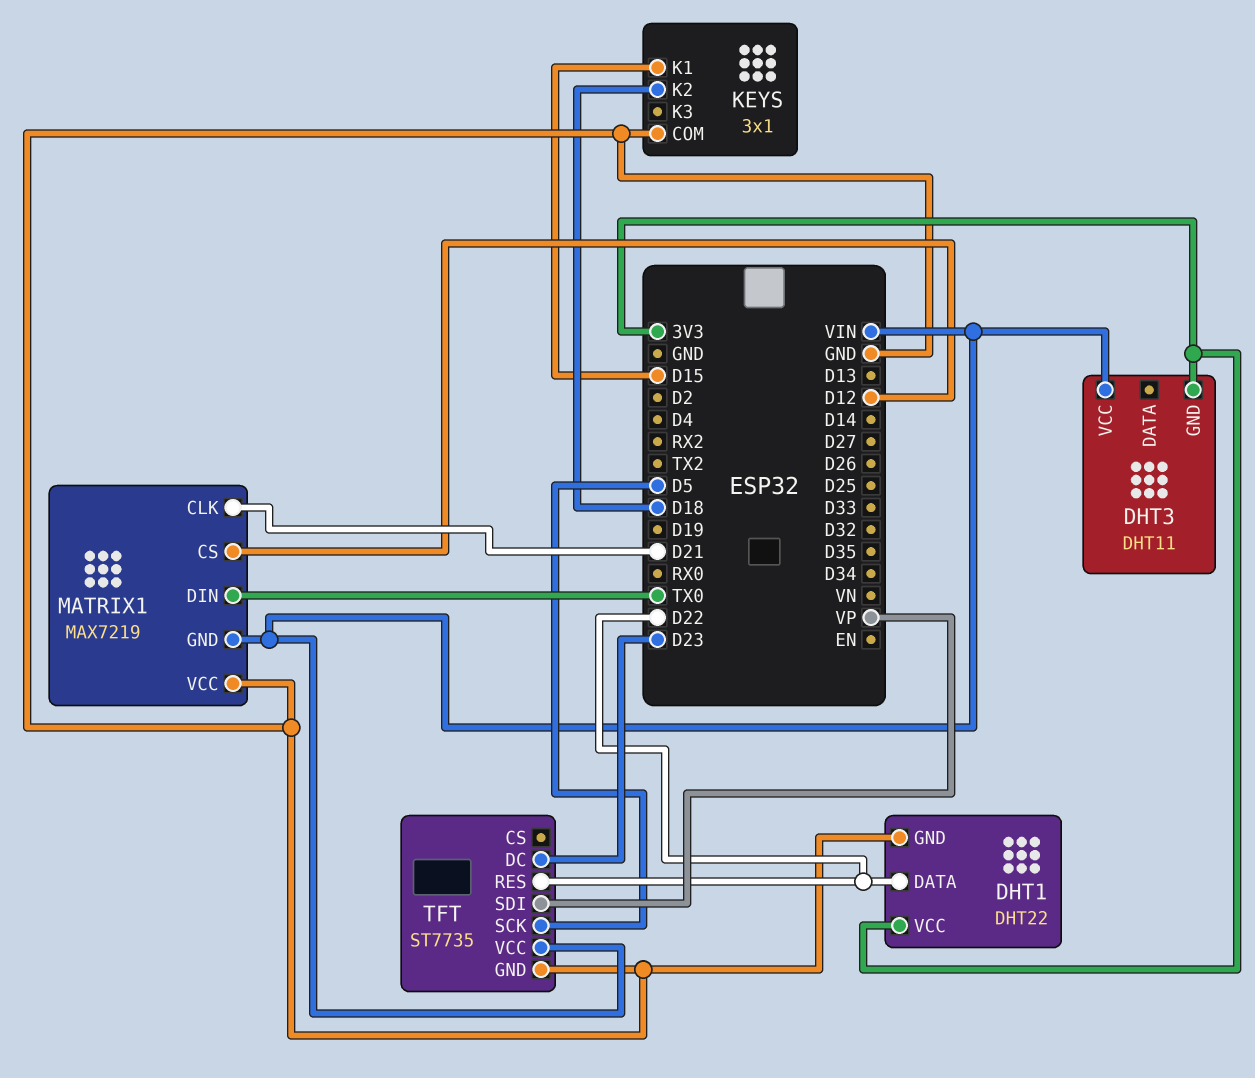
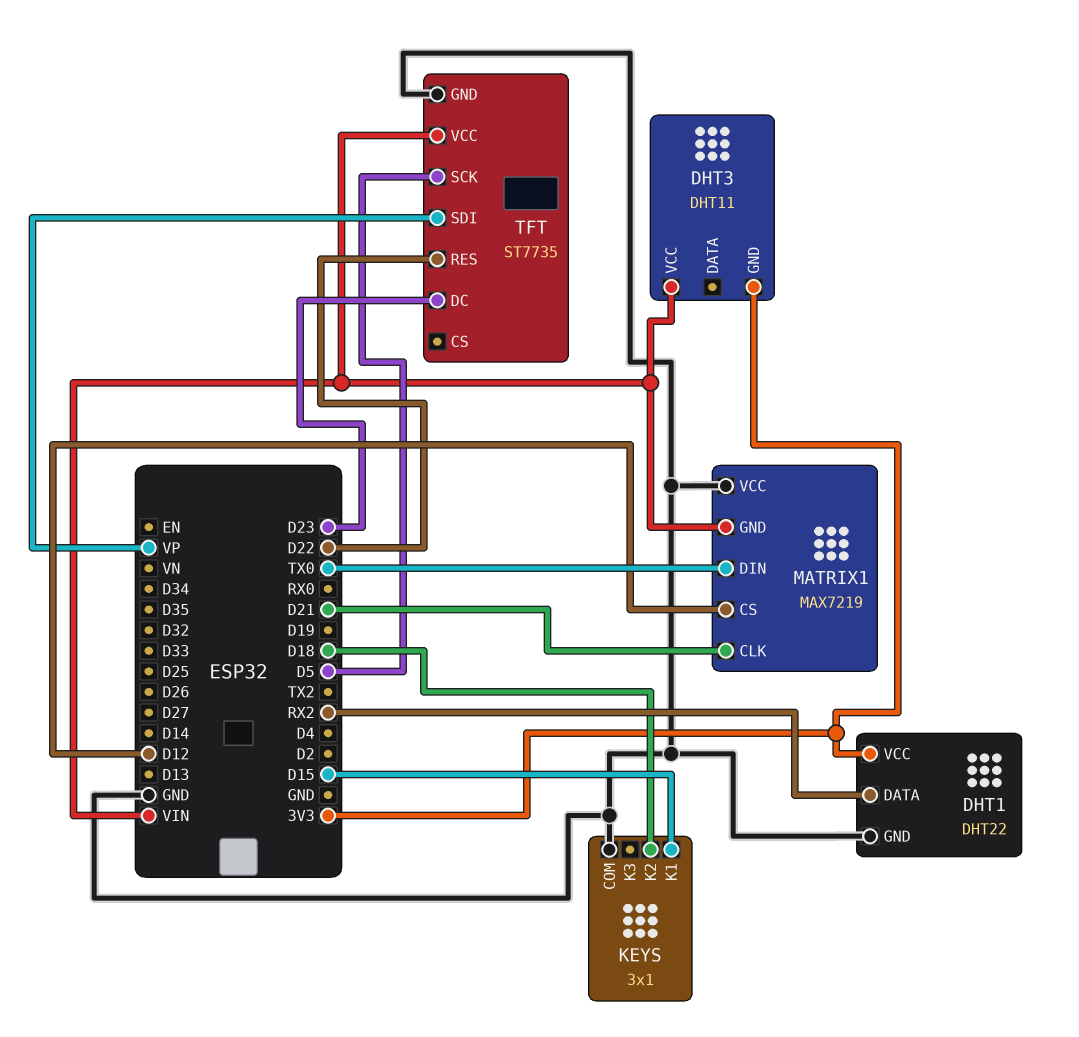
DHT1 pin DATA: D22 -> RX2

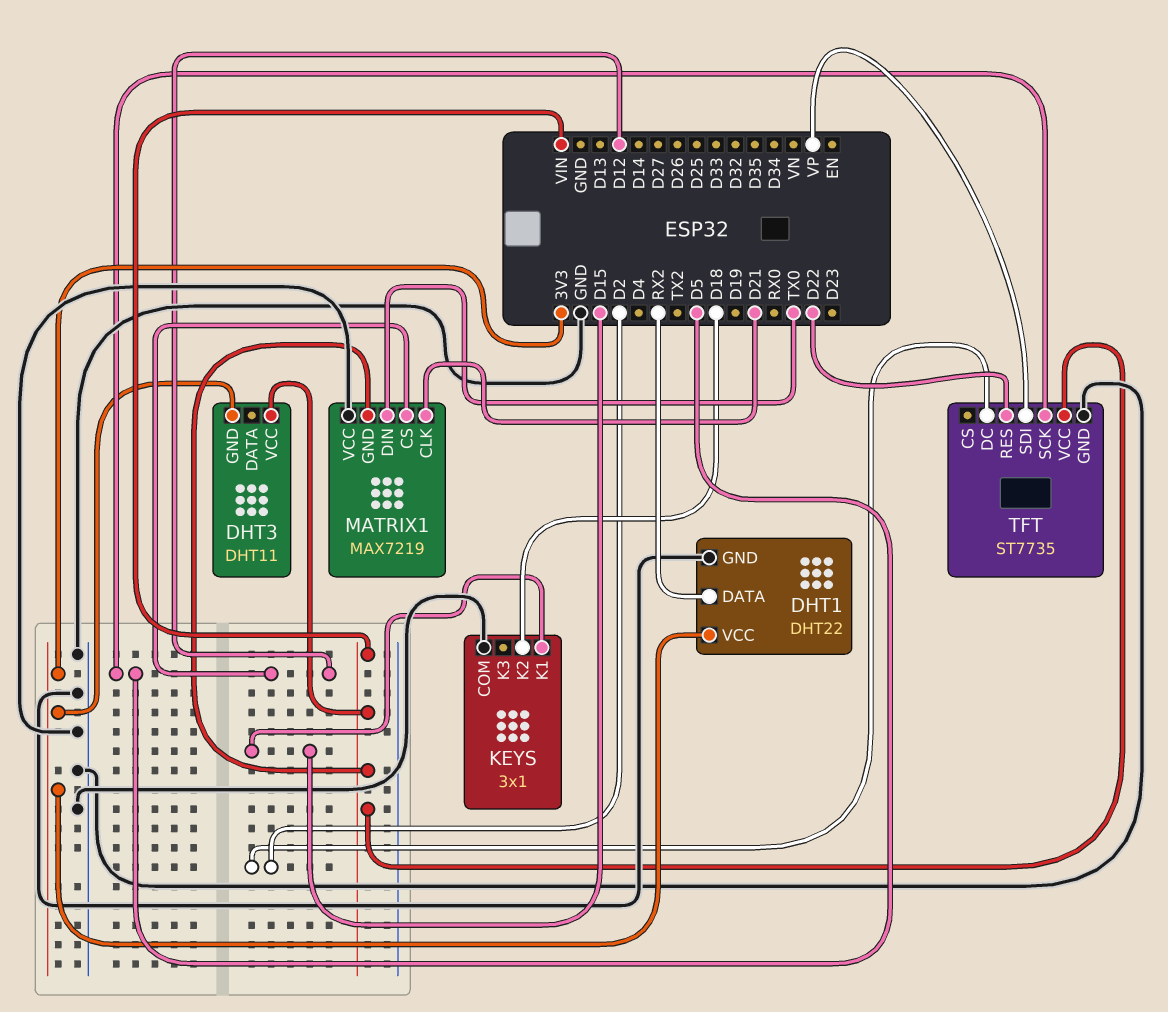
TFT pin DC: D23 -> D2

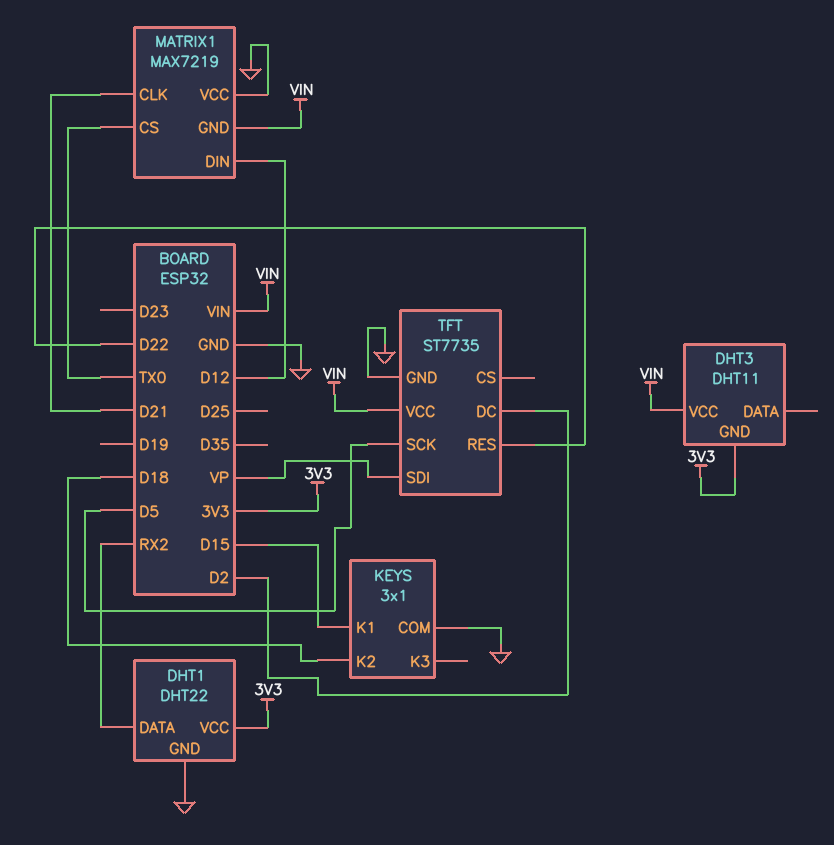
MATRIX1 pin CS: D12 -> TX0
MATRIX1 pin DIN: TX0 -> D12

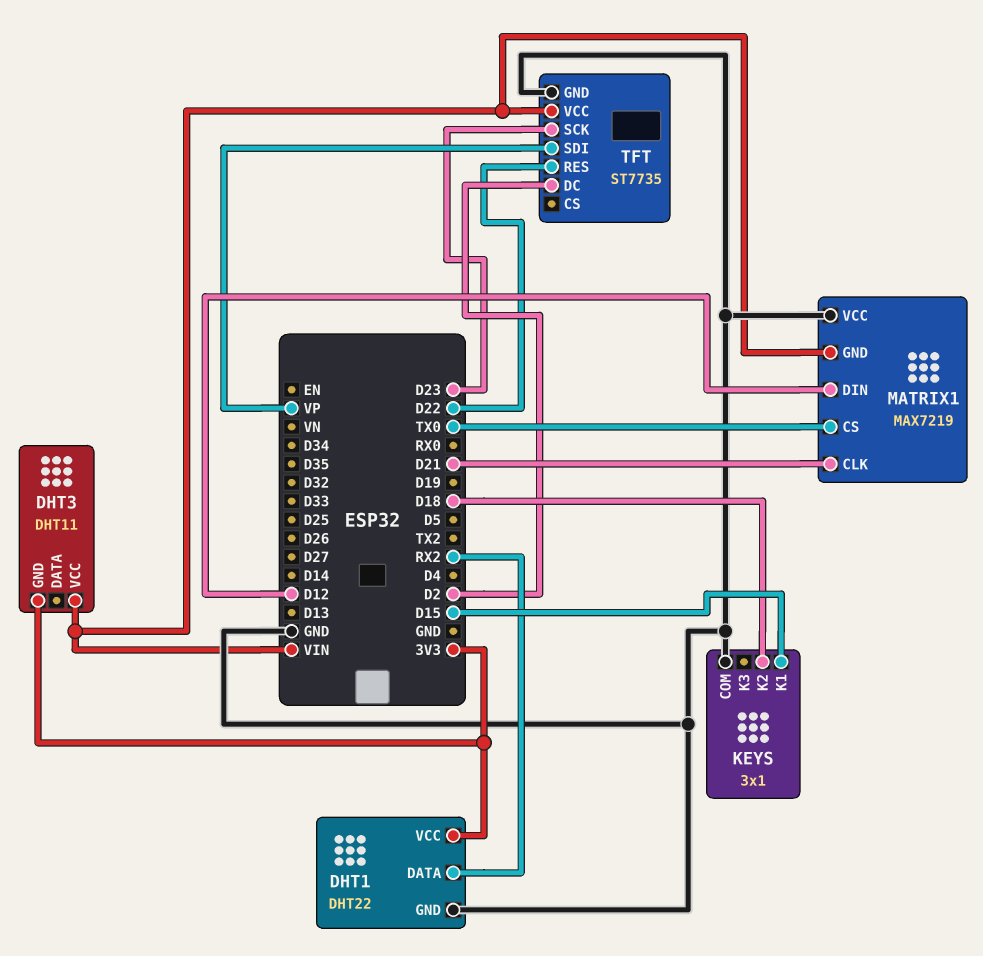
TFT pin SCK: D5 -> D23

